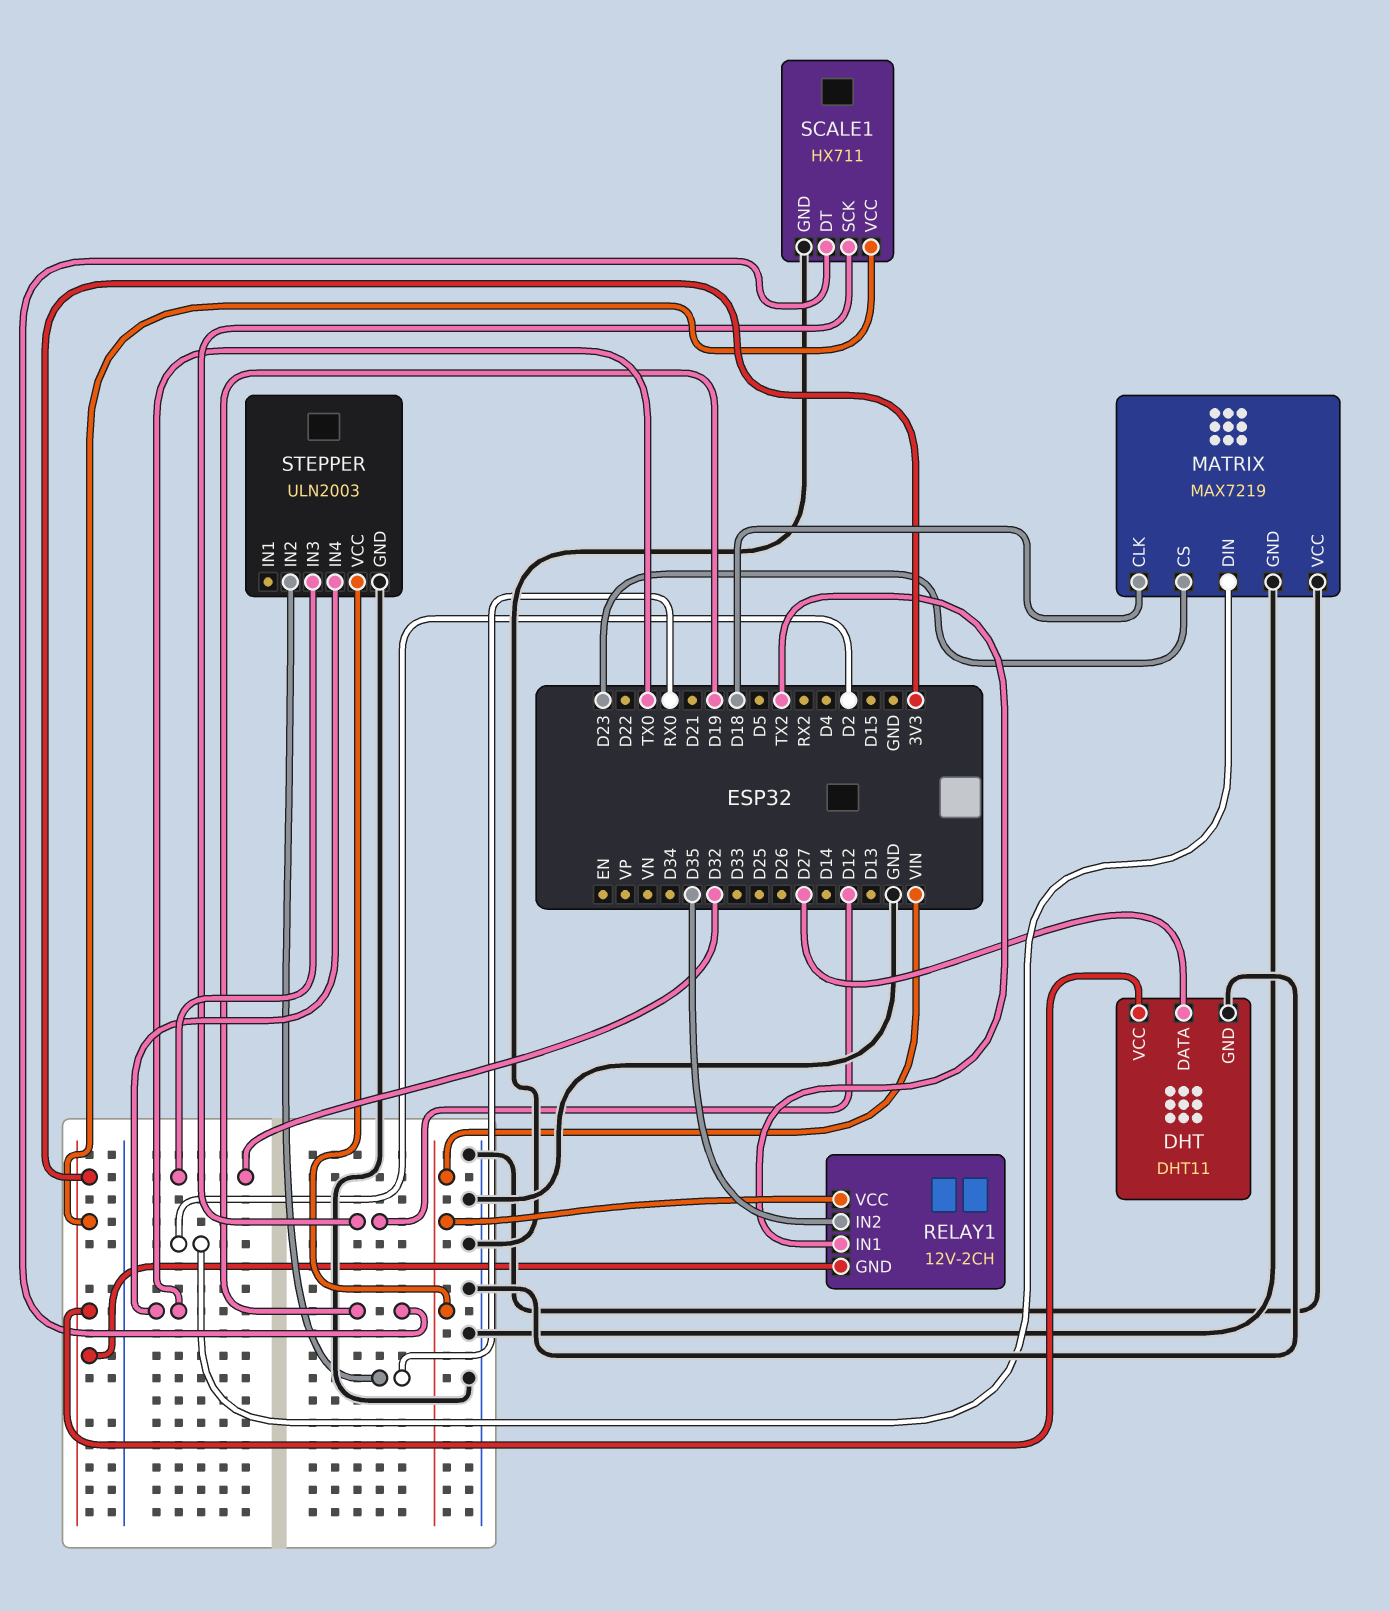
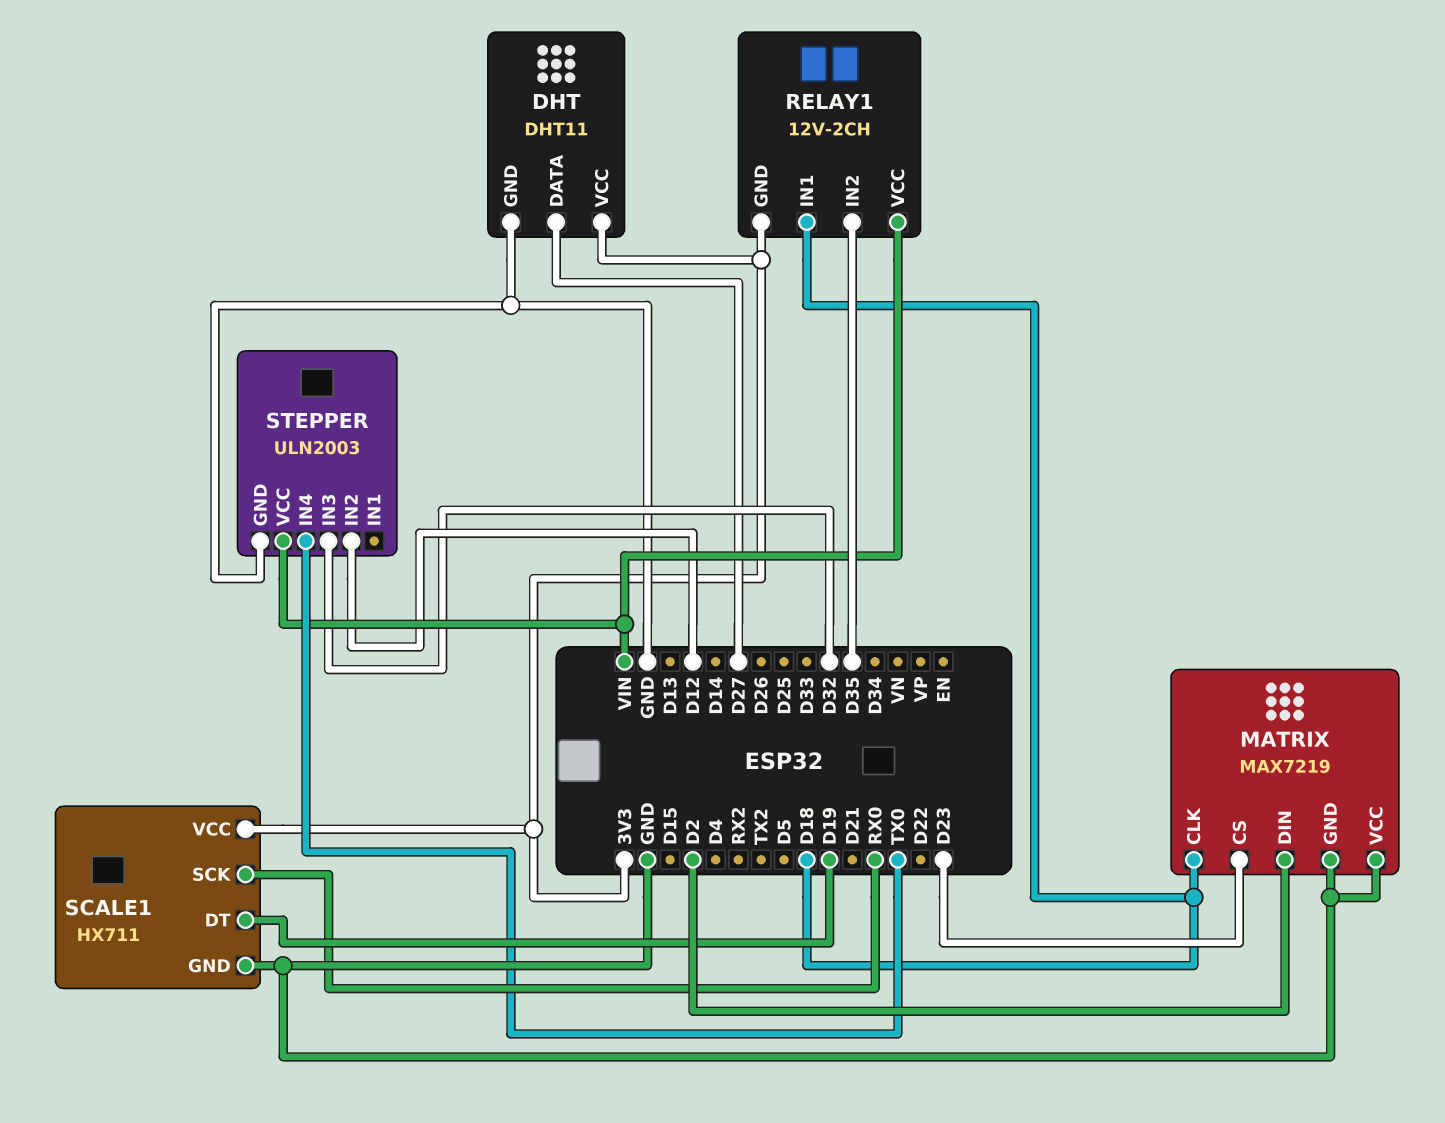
RELAY1 pin IN1: TX2 -> D18
SCALE1 pin SCK: D12 -> RX0
STEPPER pin IN2: RX0 -> D12

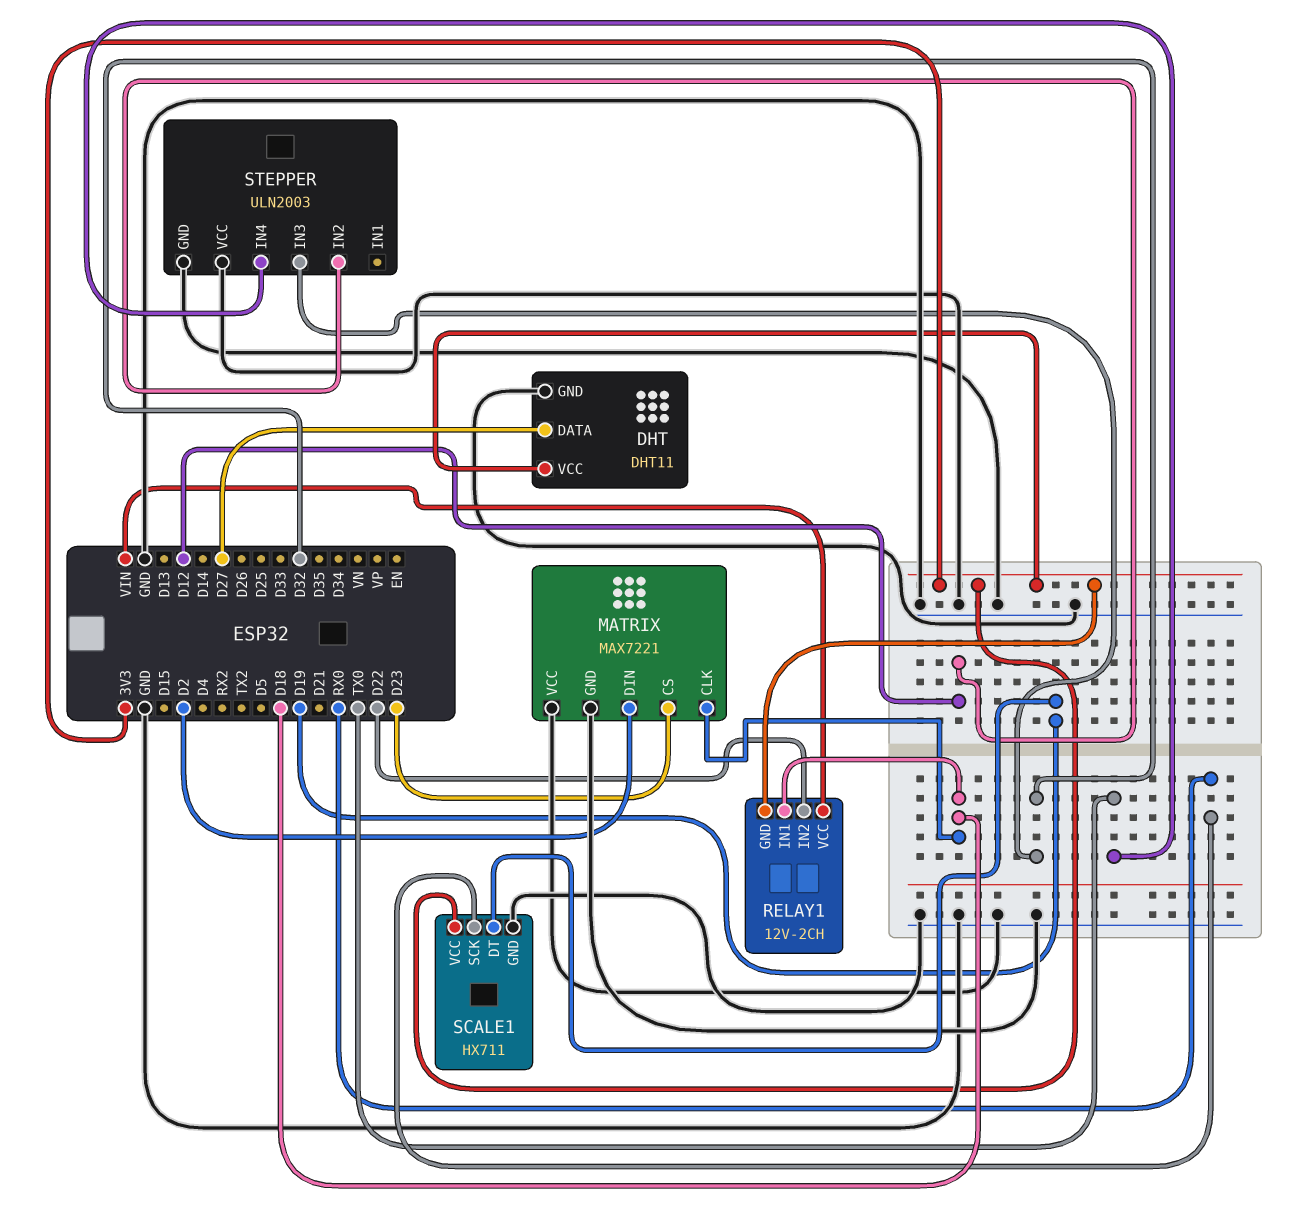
MATRIX: MAX7219 -> MAX7221
RELAY1 pin IN2: D35 -> D22
STEPPER pin VCC: VIN -> GND

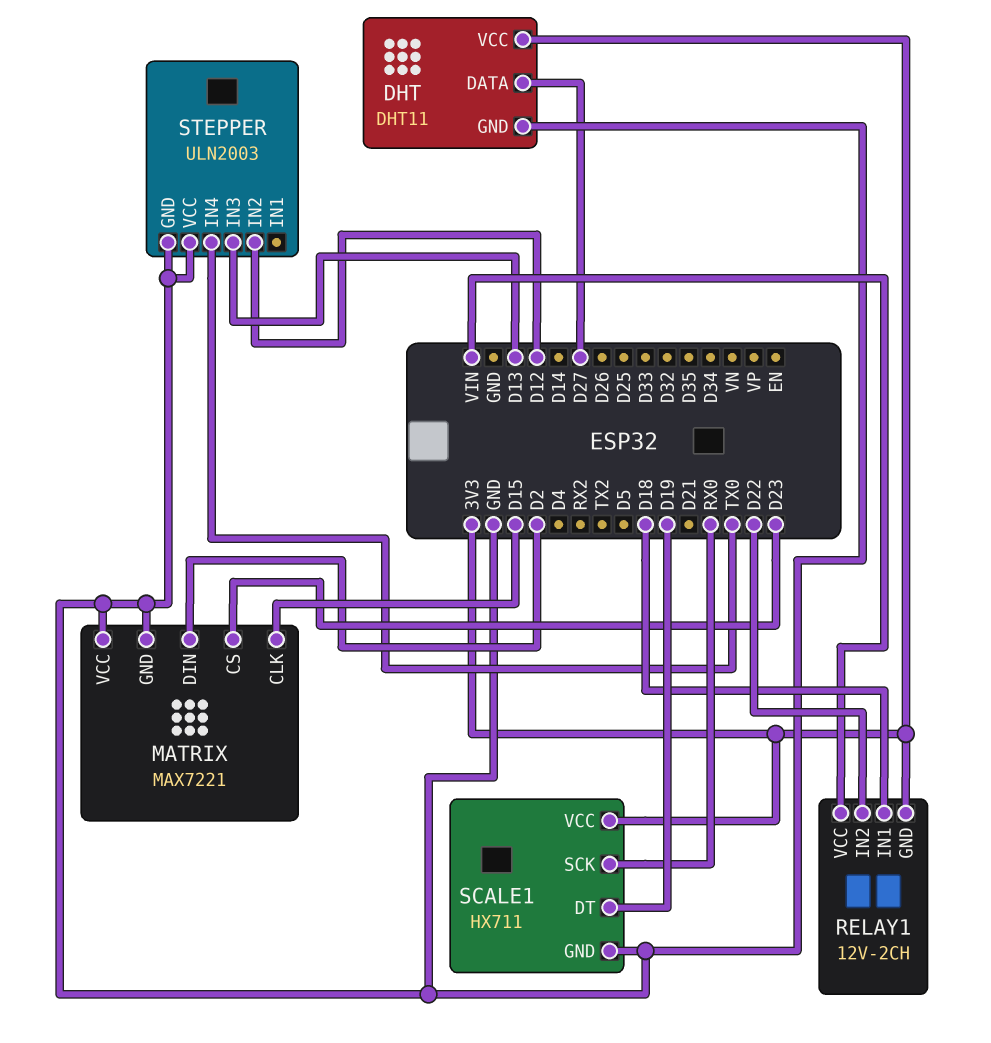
MATRIX pin CLK: D18 -> D15
STEPPER pin IN3: D32 -> D13

